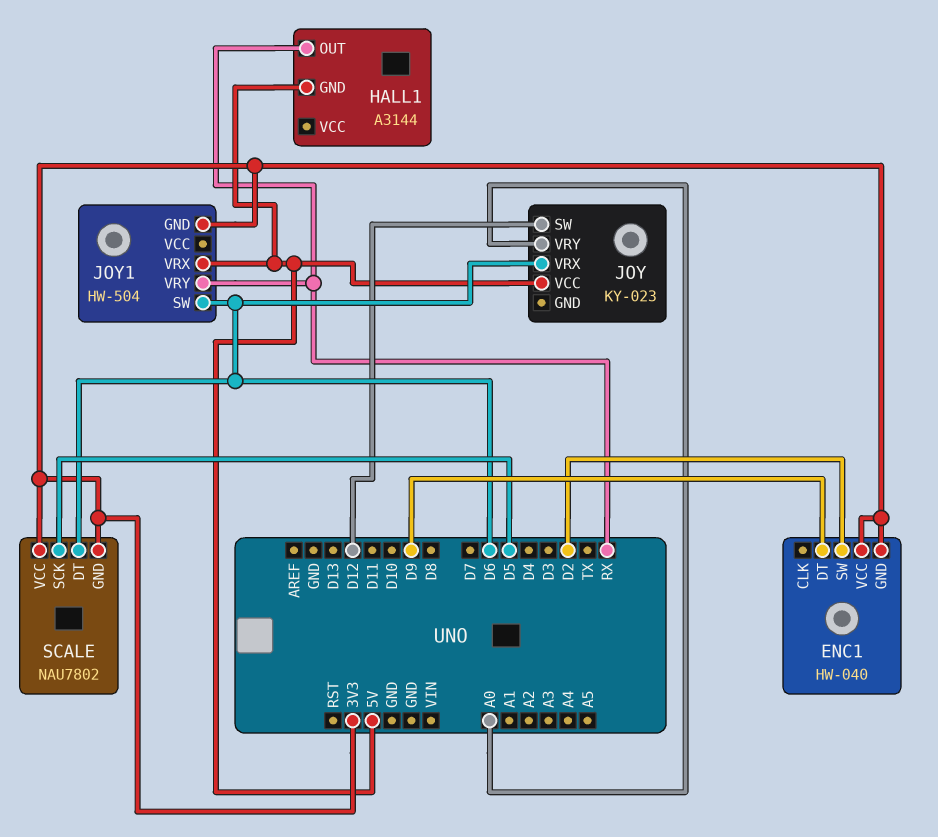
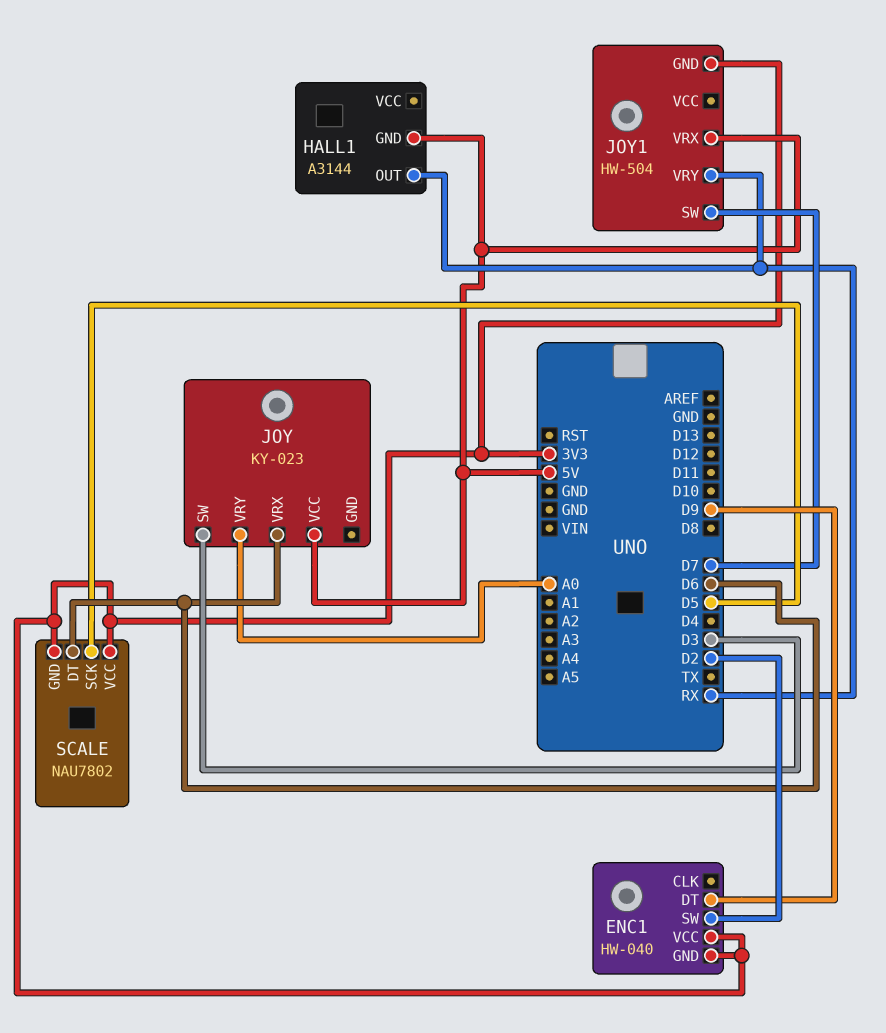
JOY pin SW: D12 -> D3
JOY1 pin SW: D6 -> D7

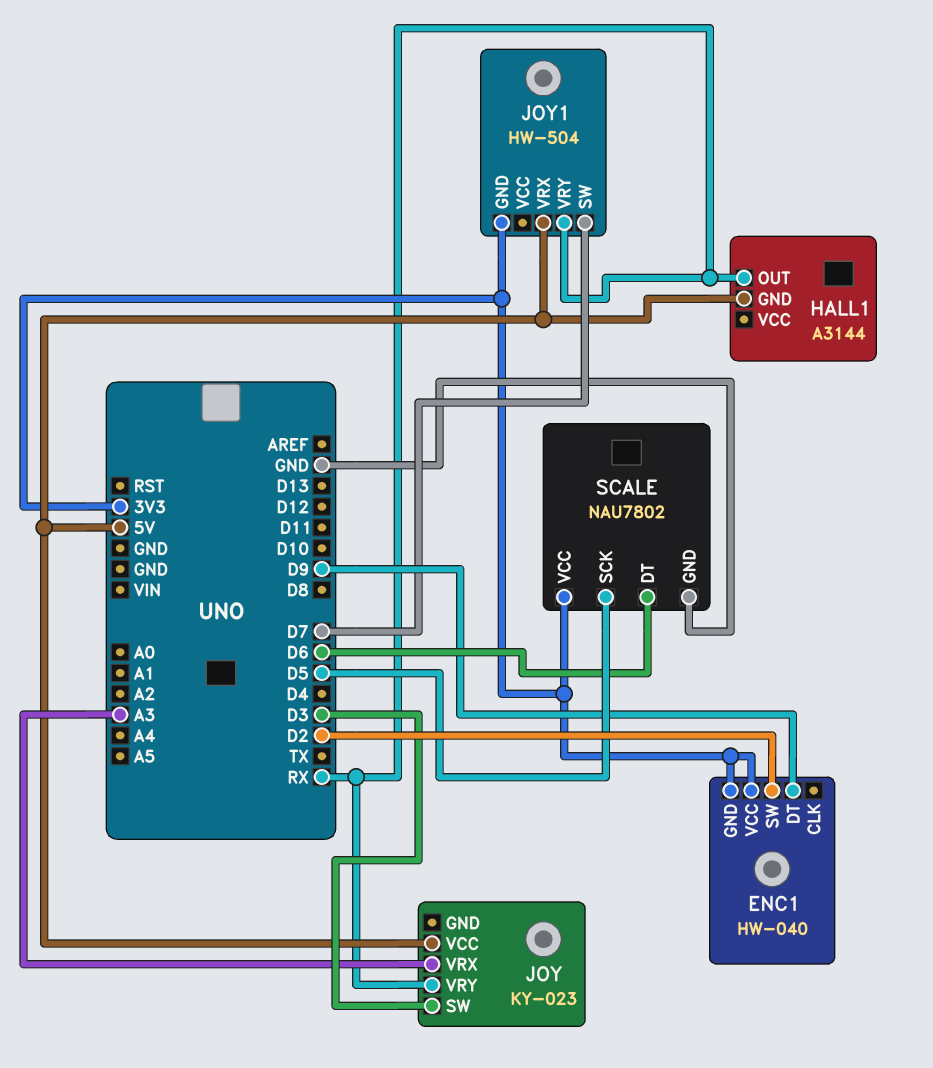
JOY pin VRX: D6 -> A3
JOY pin VRY: A0 -> RX
SCALE pin GND: 3V3 -> GND

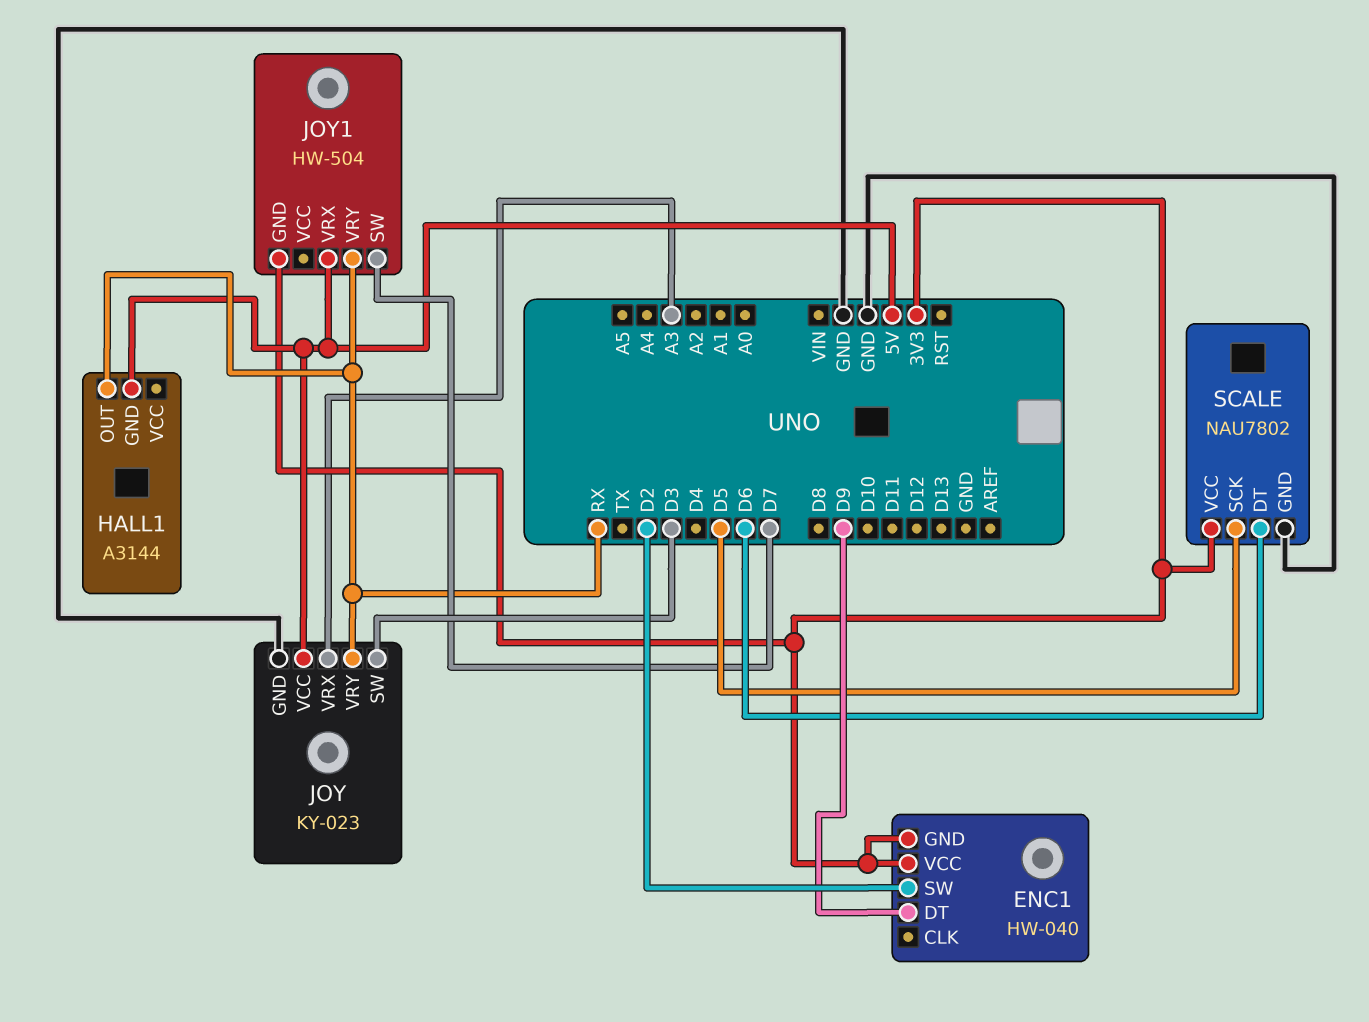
JOY pin GND: none -> GND

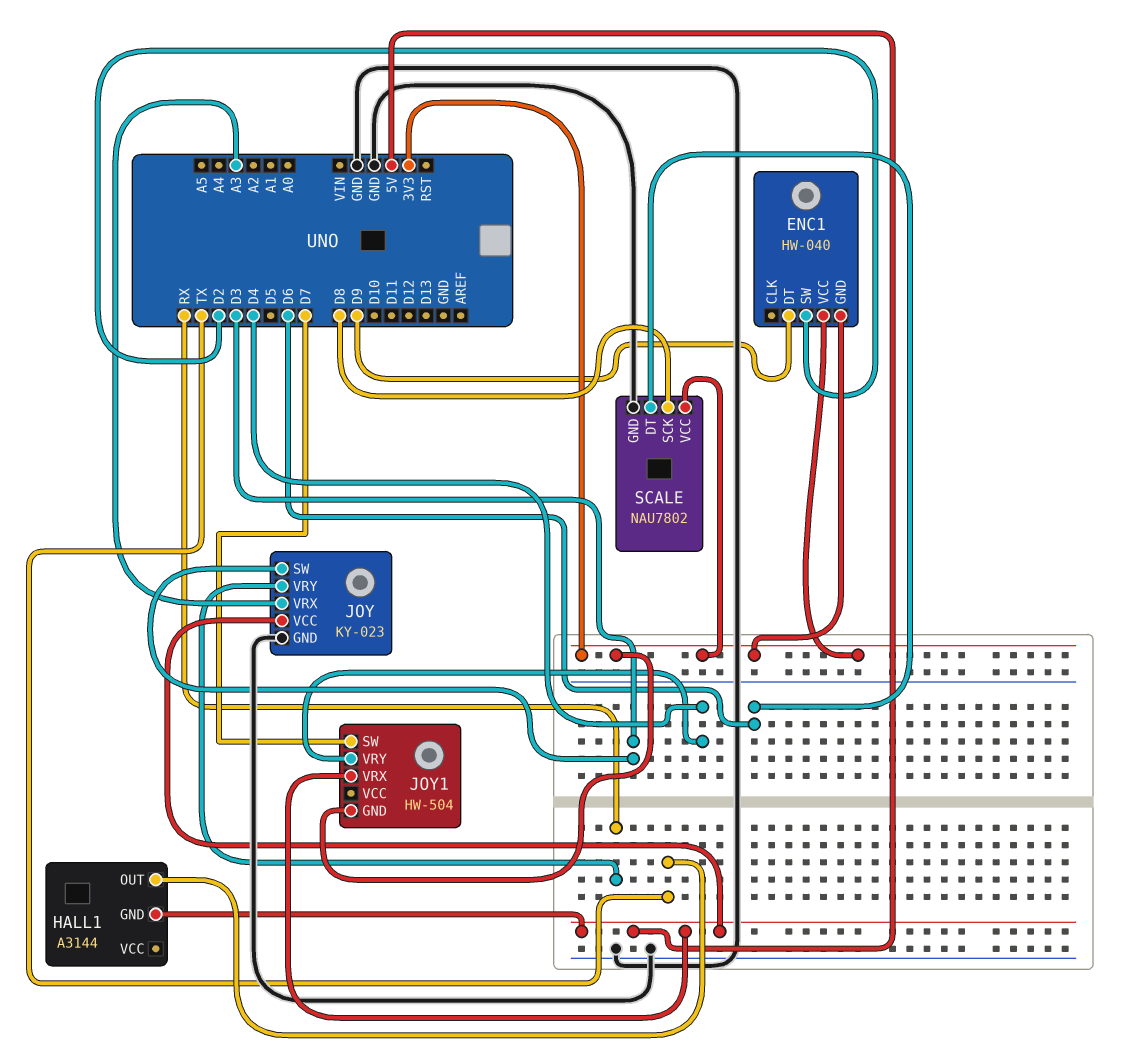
HALL1 pin OUT: RX -> TX
JOY1 pin VRY: RX -> D4
SCALE pin SCK: D5 -> D8

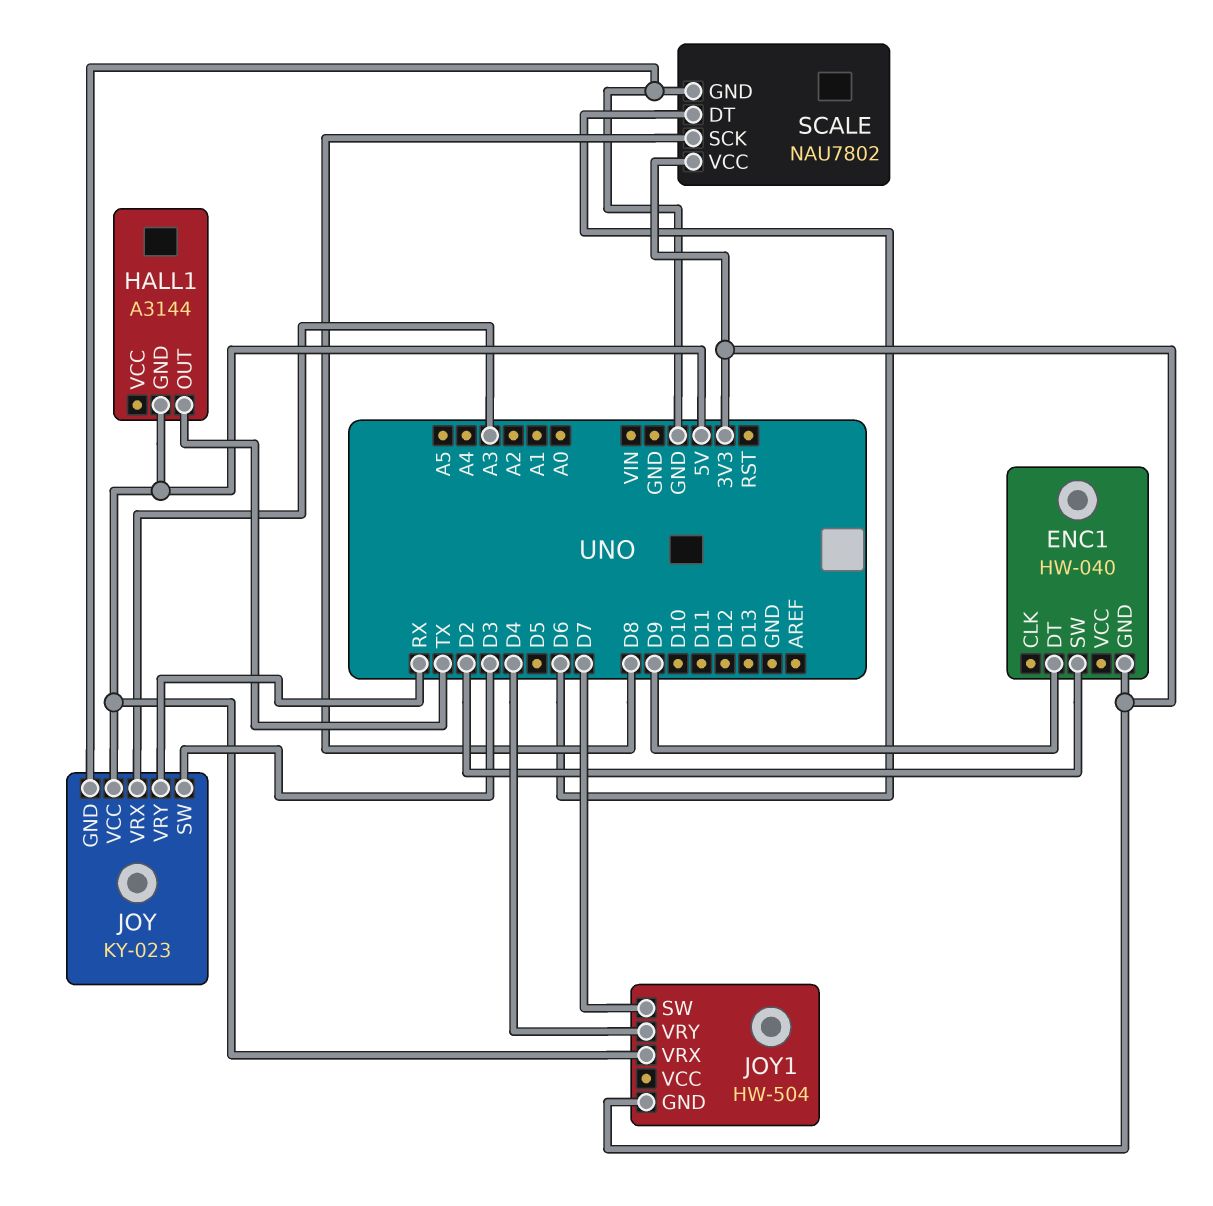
ENC1 pin VCC: 3V3 -> none

